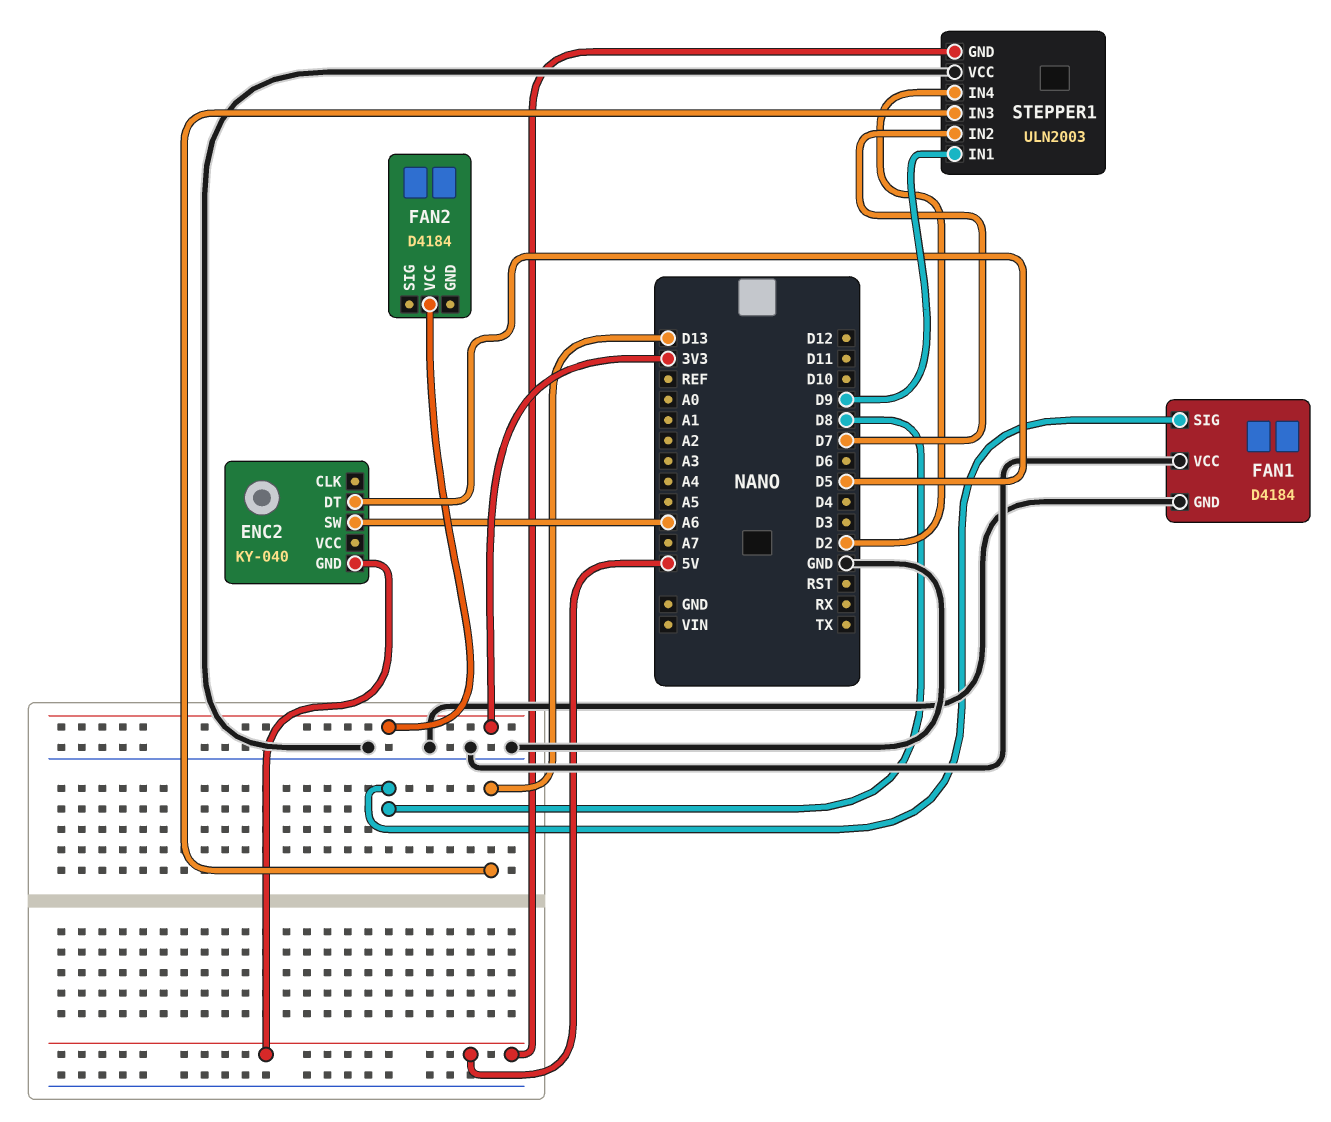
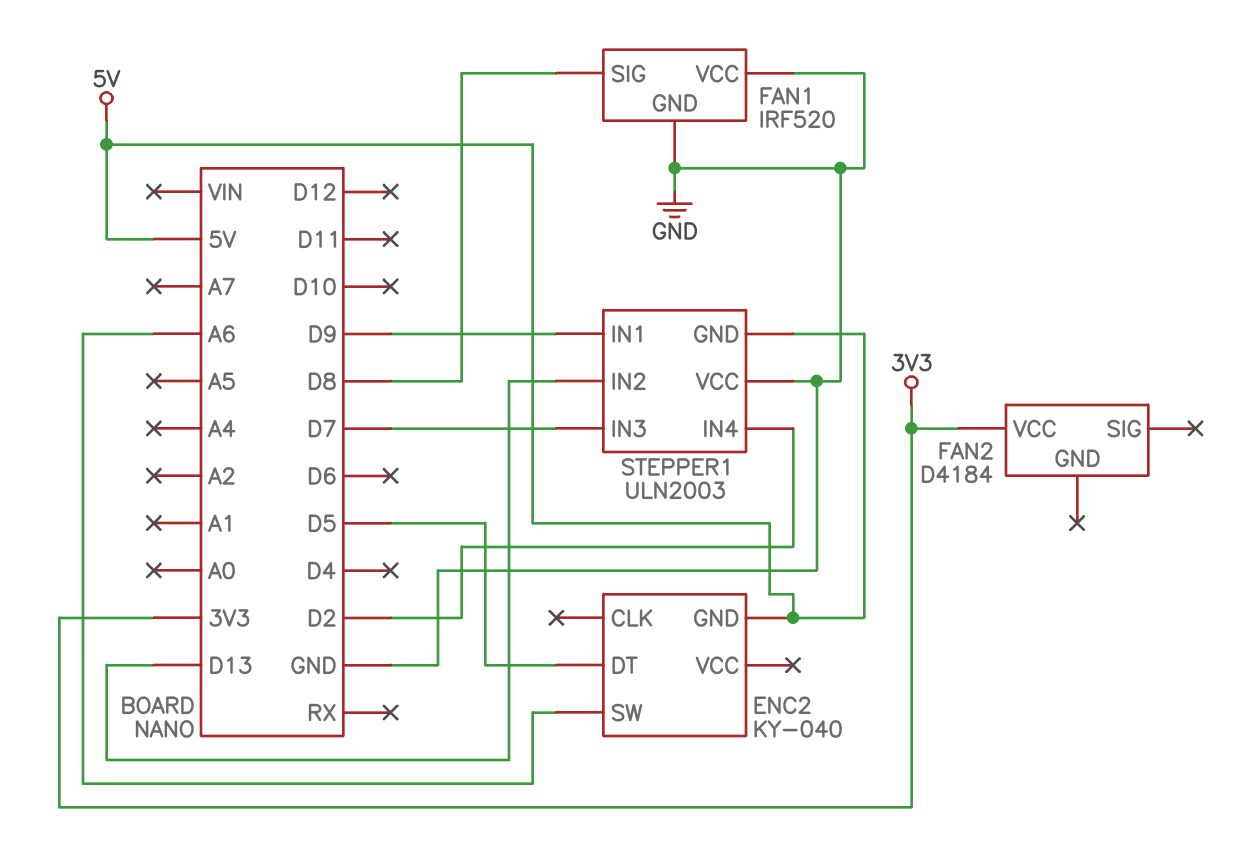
FAN1: D4184 -> IRF520
STEPPER1 pin IN2: D7 -> D13
STEPPER1 pin IN3: D13 -> D7

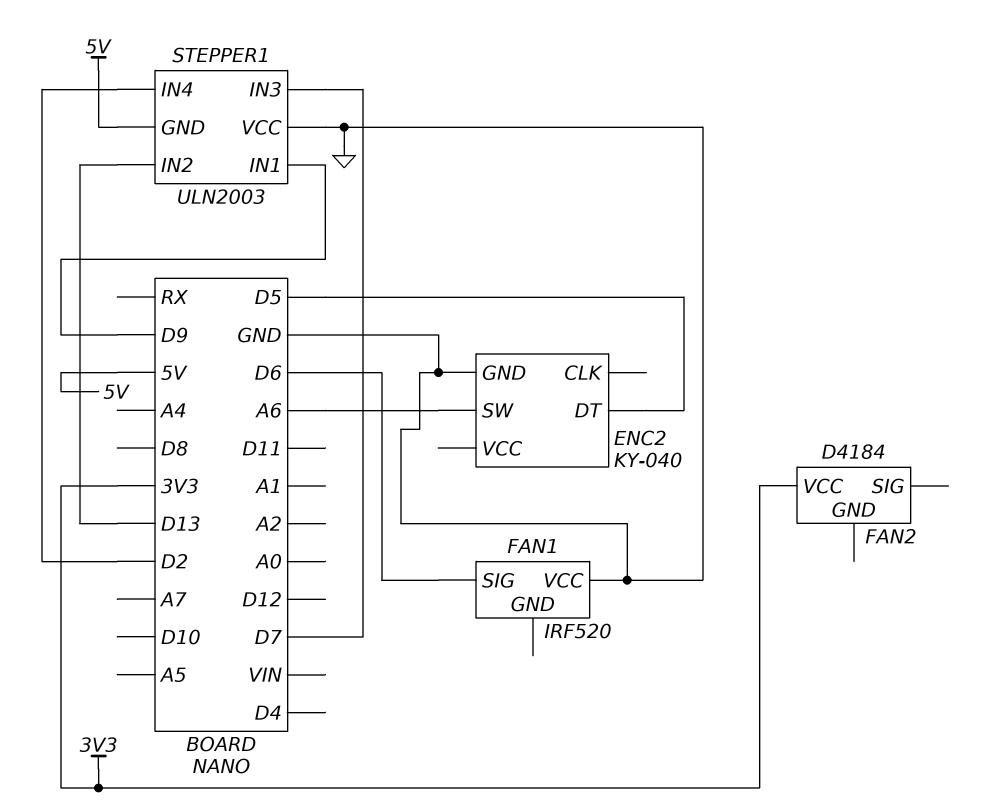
ENC2 pin GND: 5V -> GND
FAN1 pin GND: GND -> none
FAN1 pin SIG: D8 -> D6

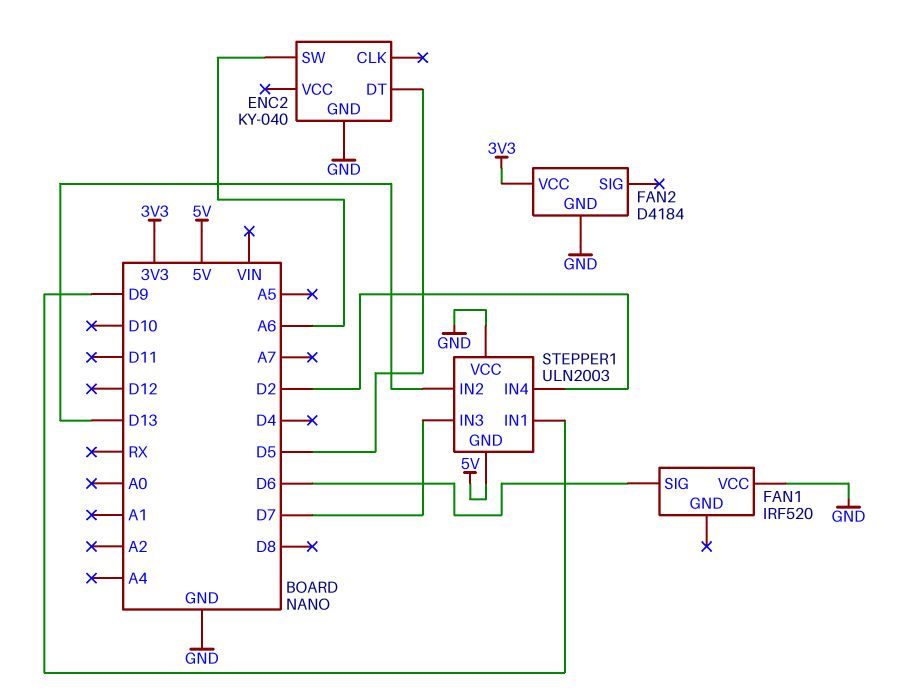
FAN2 pin GND: none -> GND

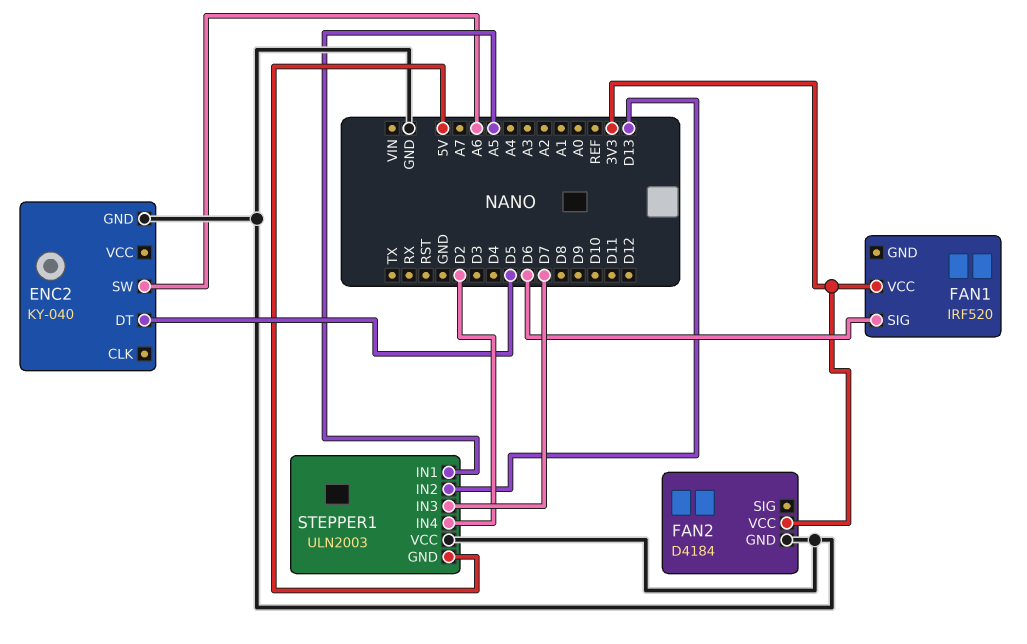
FAN1 pin VCC: GND -> 3V3
STEPPER1 pin IN1: D9 -> A5

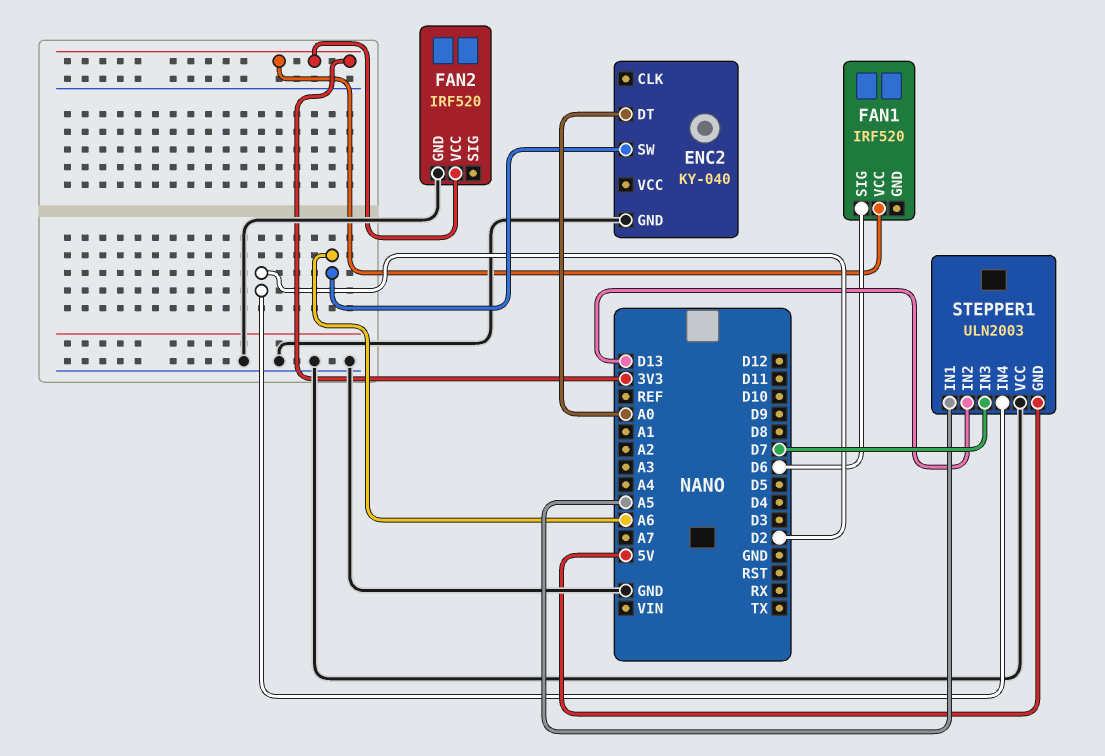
ENC2 pin DT: D5 -> A0
FAN2: D4184 -> IRF520

